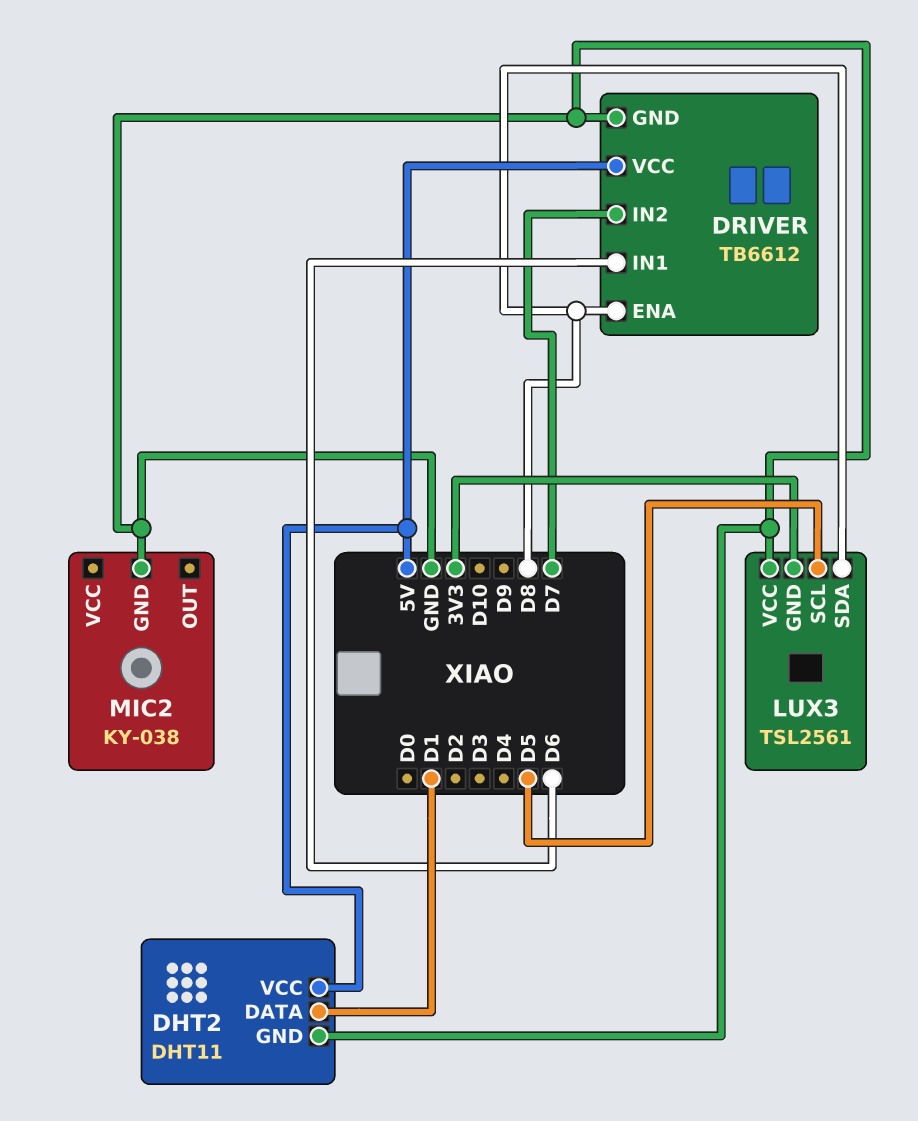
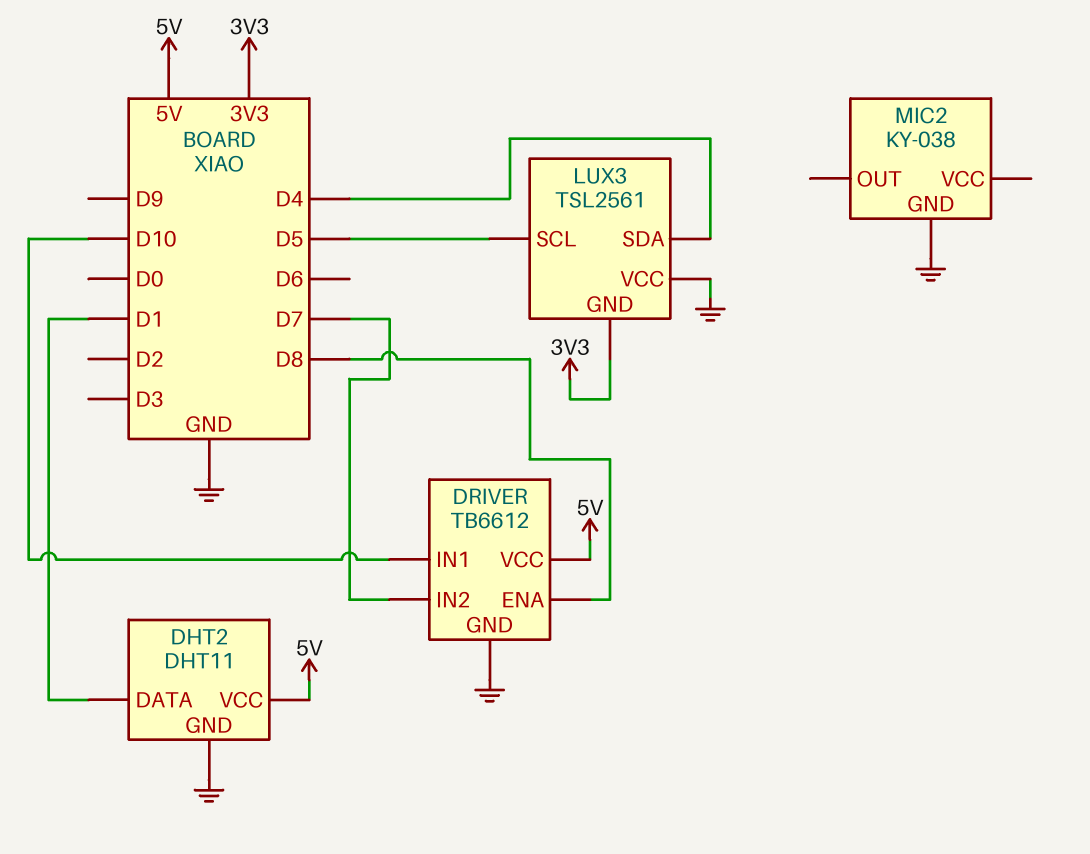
DRIVER pin IN1: D6 -> D10
LUX3 pin SDA: D8 -> D4

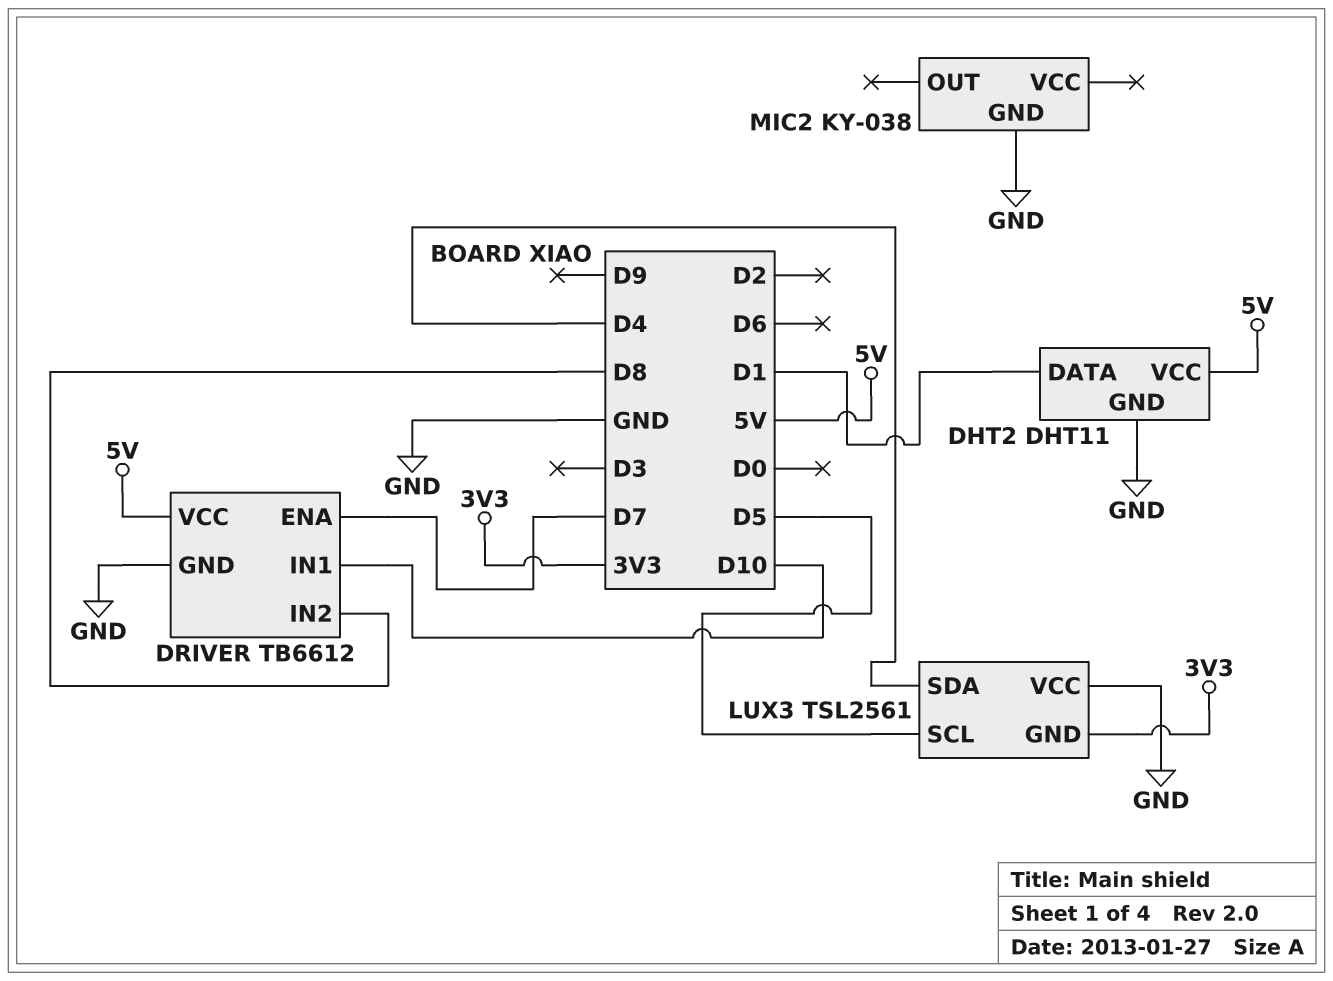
DRIVER pin ENA: D8 -> D7
DRIVER pin IN2: D7 -> D8

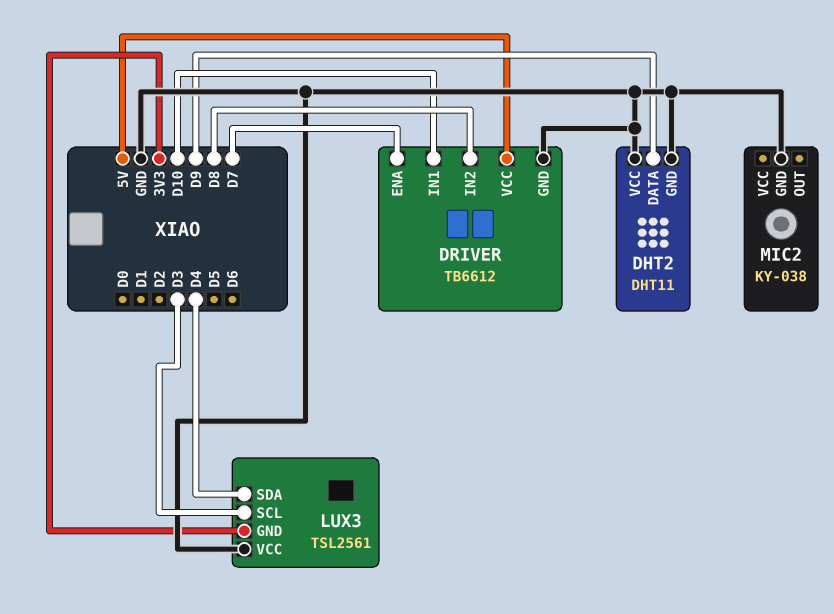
DHT2 pin DATA: D1 -> D9
DHT2 pin VCC: 5V -> GND
LUX3 pin SCL: D5 -> D3

